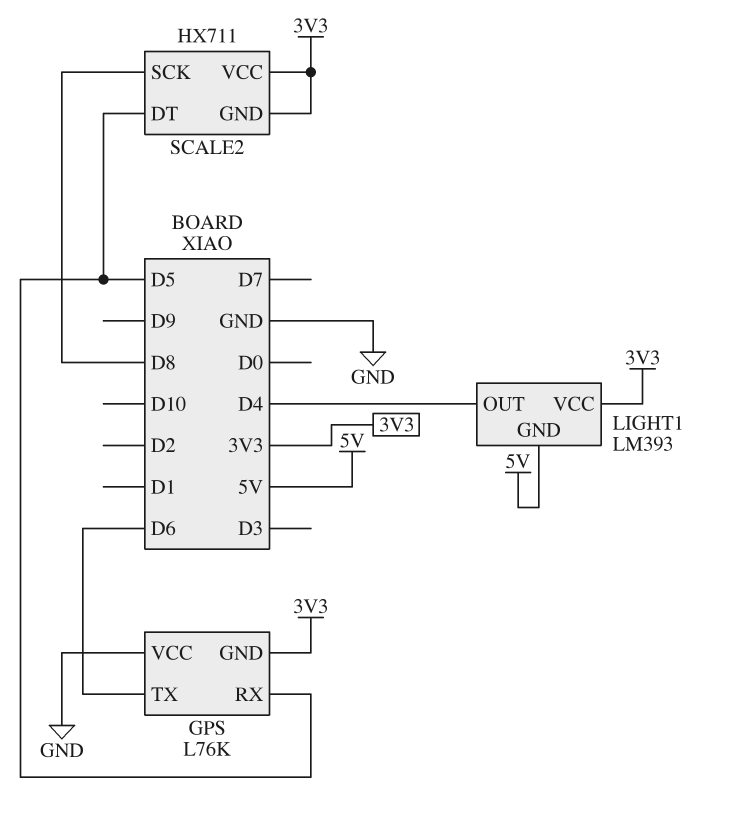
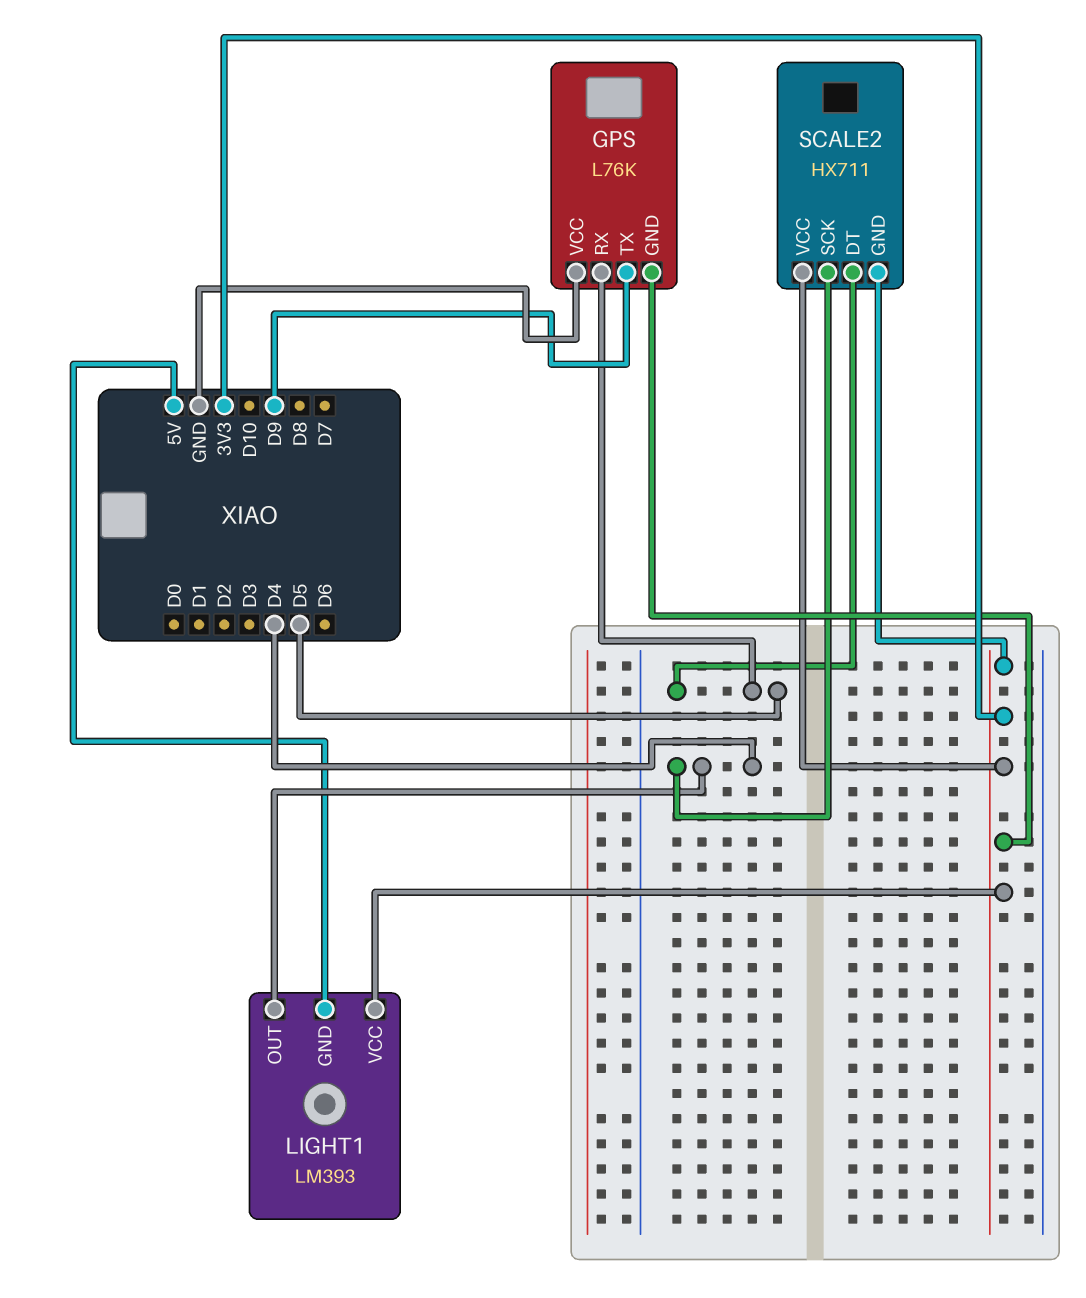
GPS pin TX: D6 -> D9
SCALE2 pin SCK: D8 -> D4

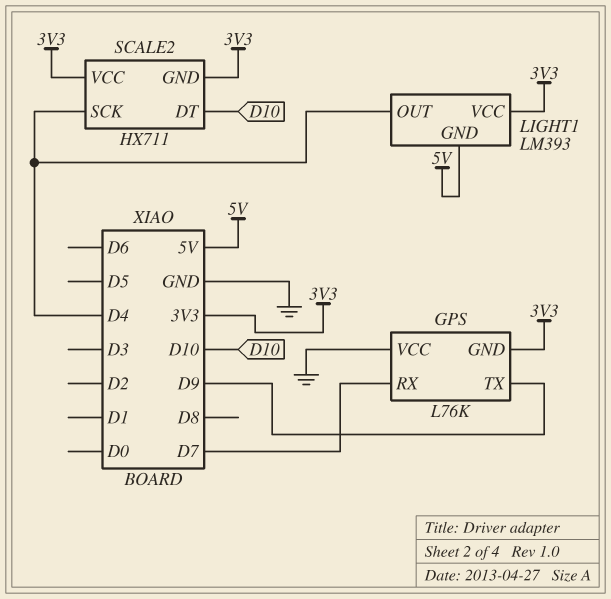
GPS pin RX: D5 -> D7
SCALE2 pin DT: D5 -> D10

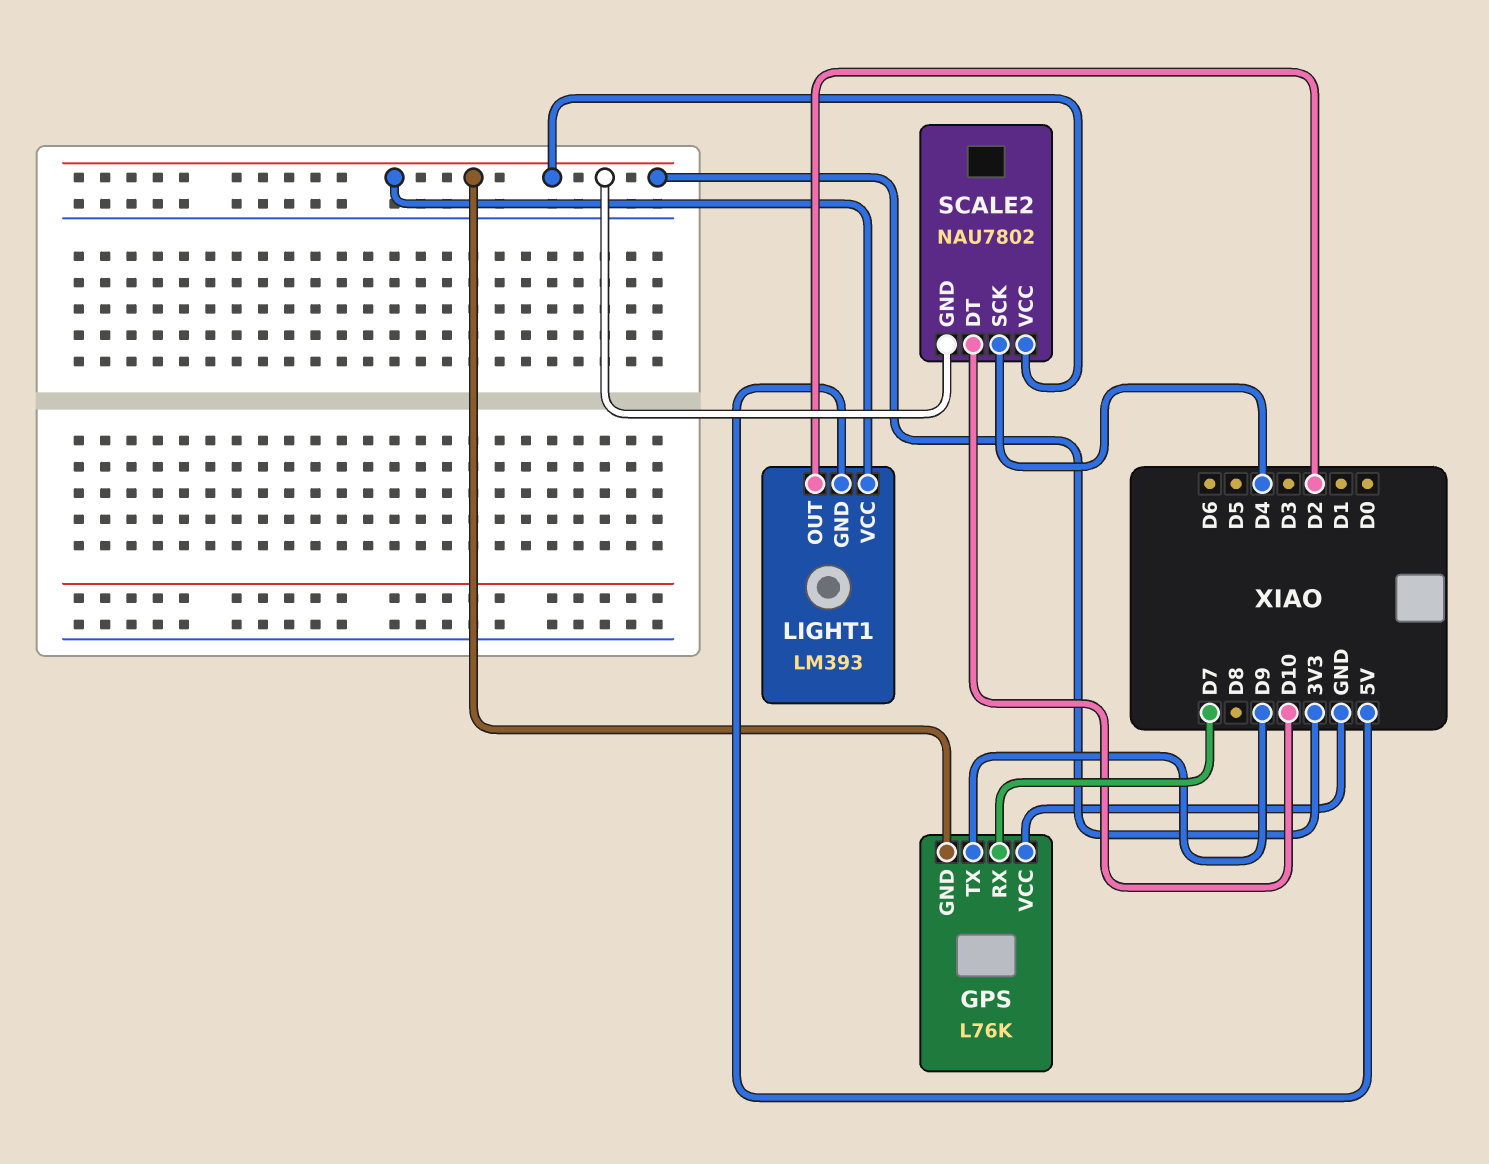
LIGHT1 pin OUT: D4 -> D2
SCALE2: HX711 -> NAU7802

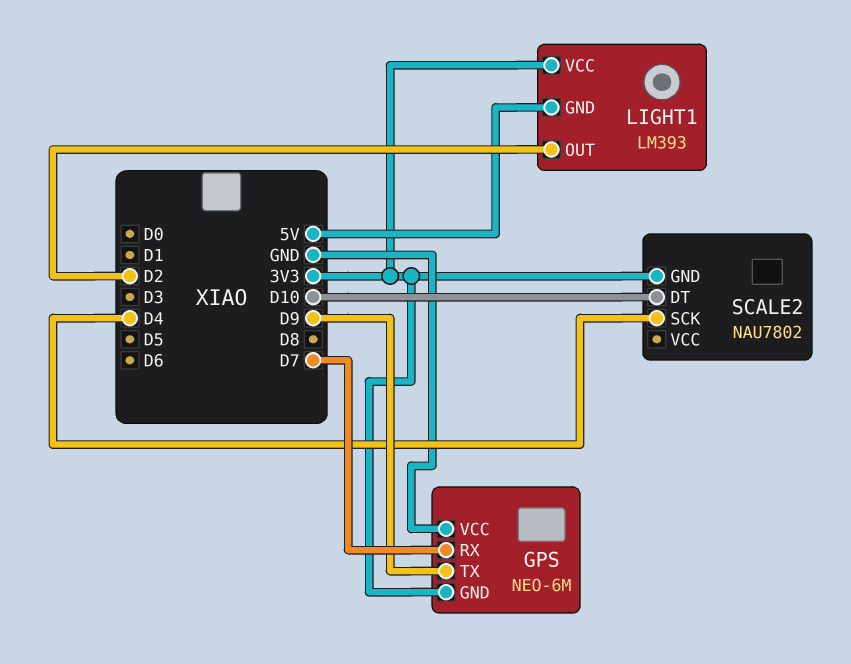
GPS: L76K -> NEO-6M
SCALE2 pin VCC: 3V3 -> none

